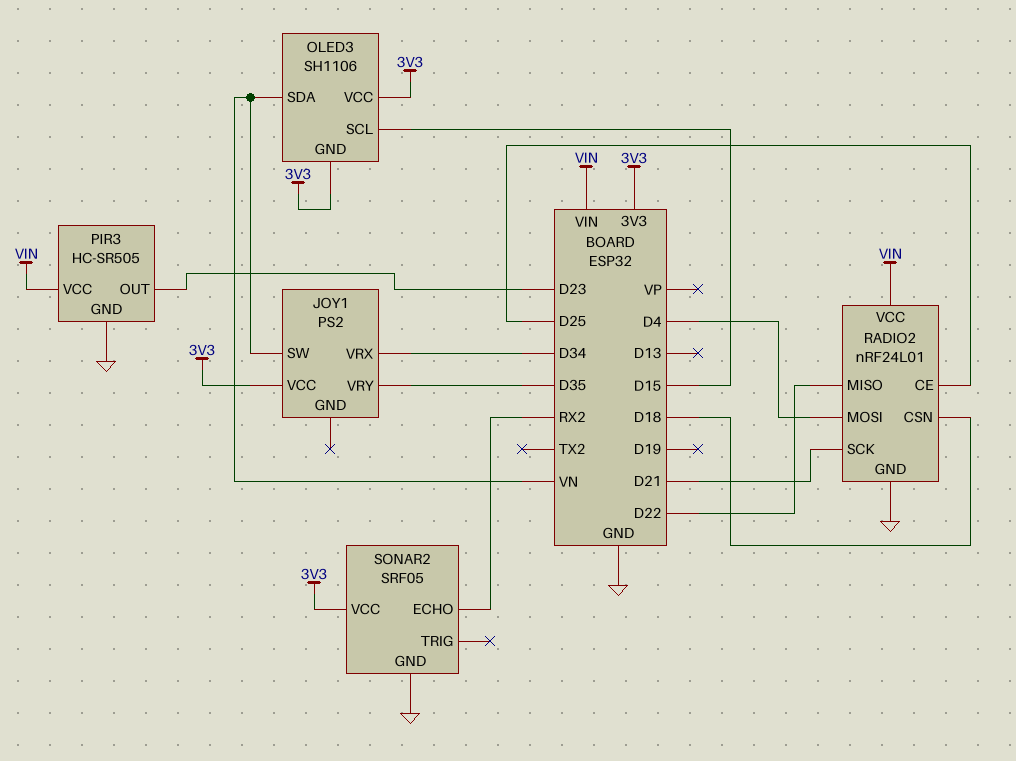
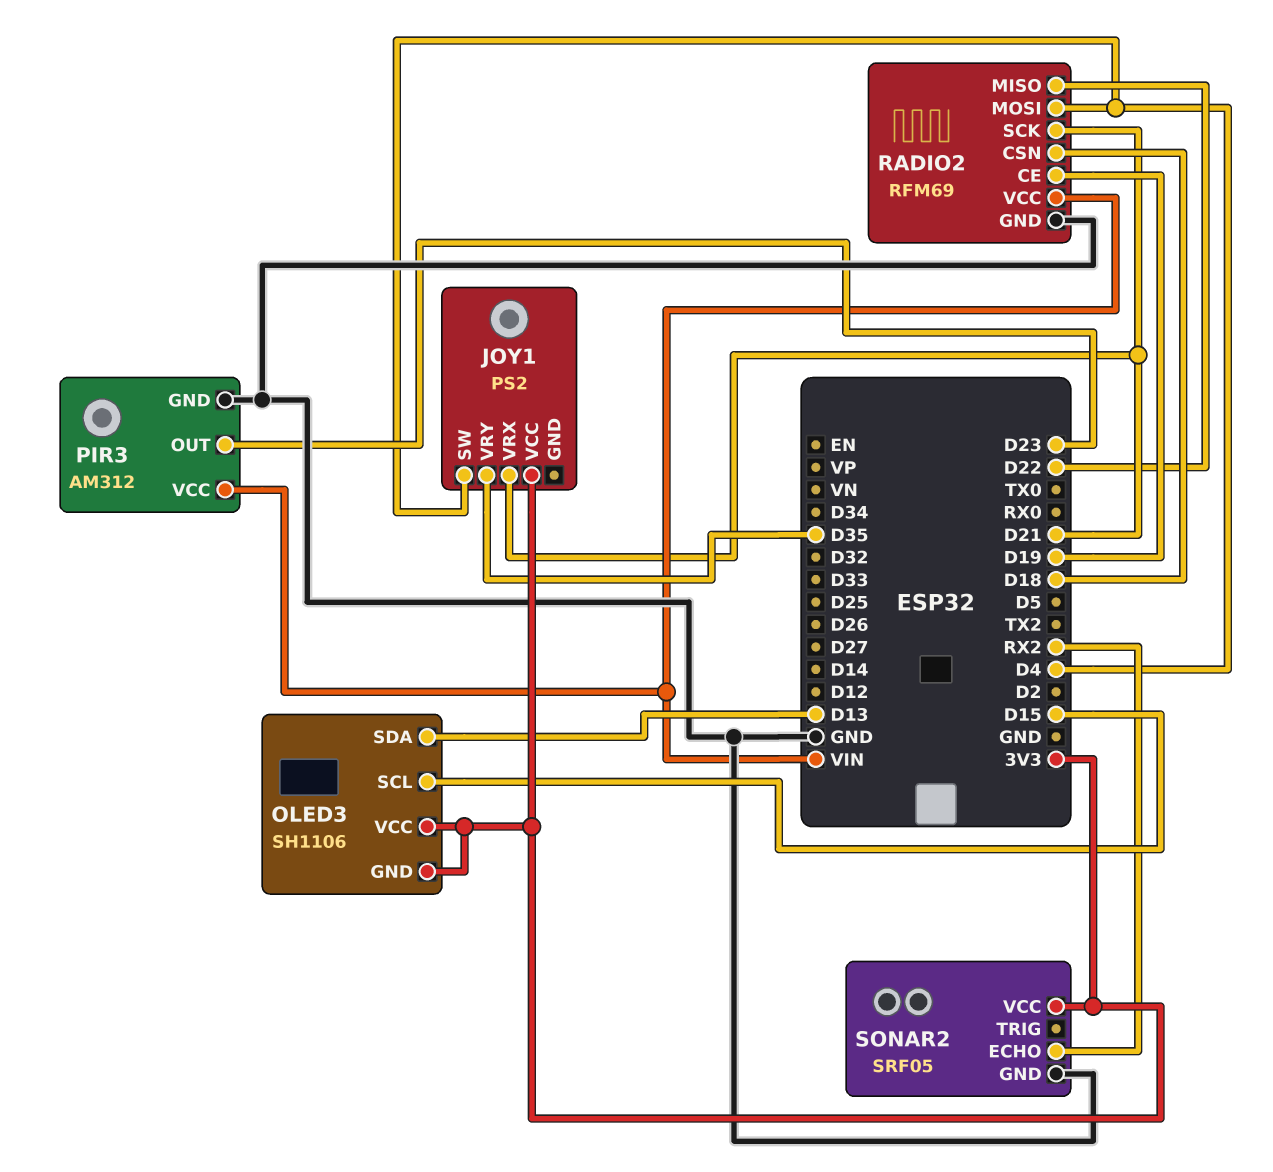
JOY1 pin SW: VN -> D4
JOY1 pin VRX: D34 -> D21
OLED3 pin SDA: VN -> D13
PIR3: HC-SR505 -> AM312
RADIO2: nRF24L01 -> RFM69
RADIO2 pin CE: D25 -> D19

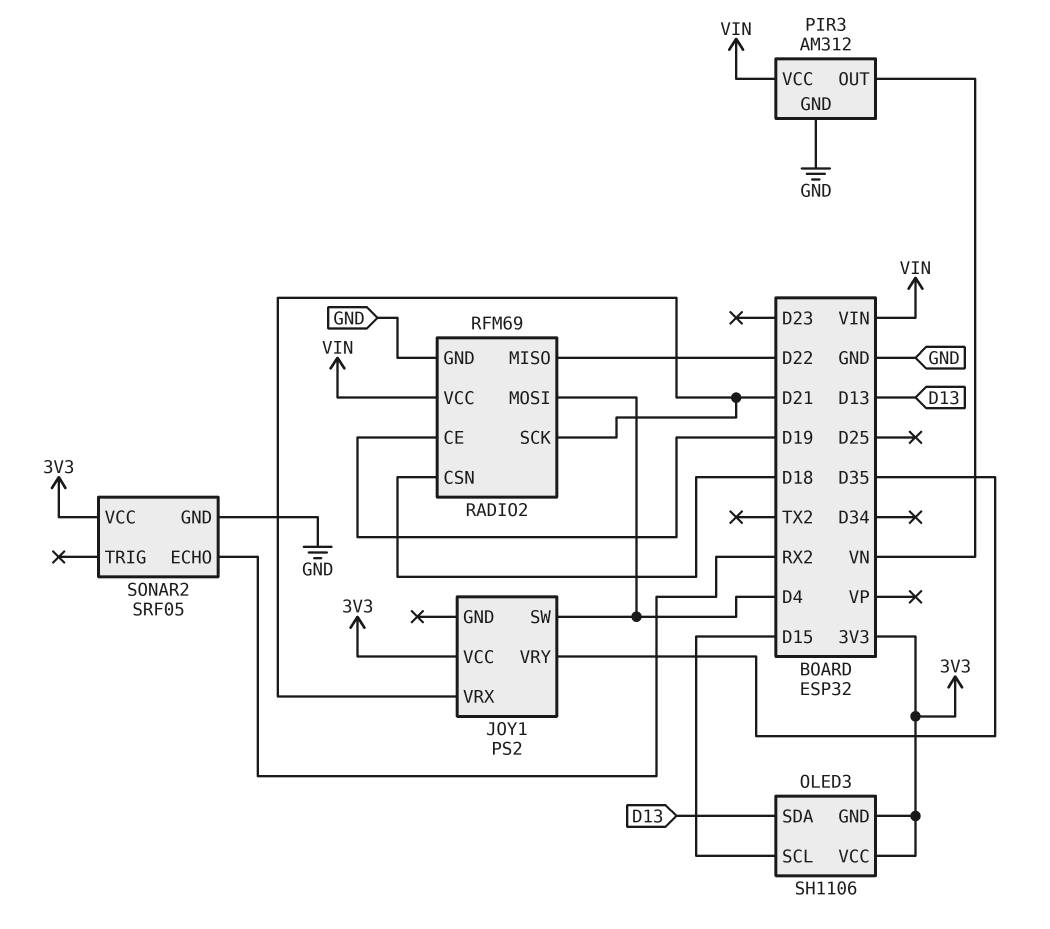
PIR3 pin OUT: D23 -> VN

